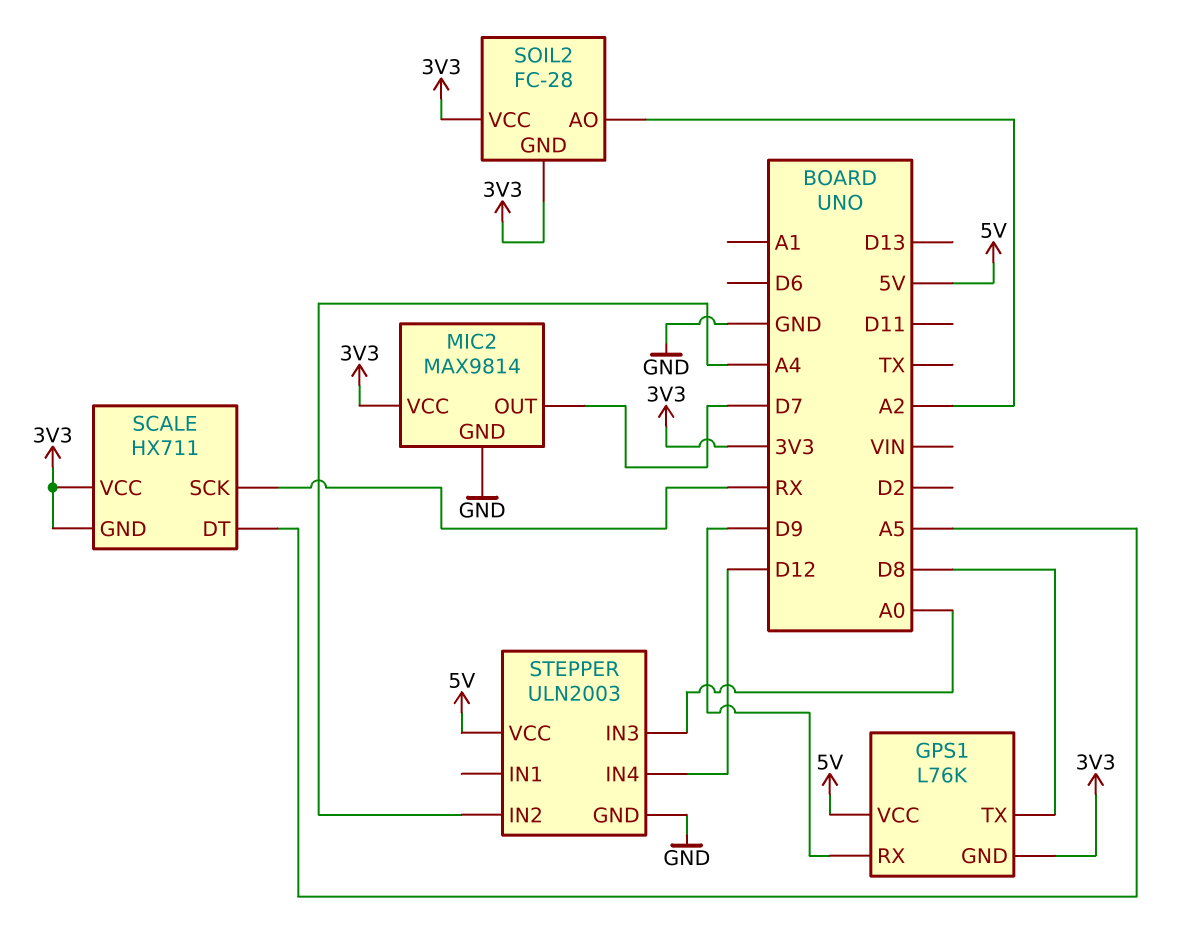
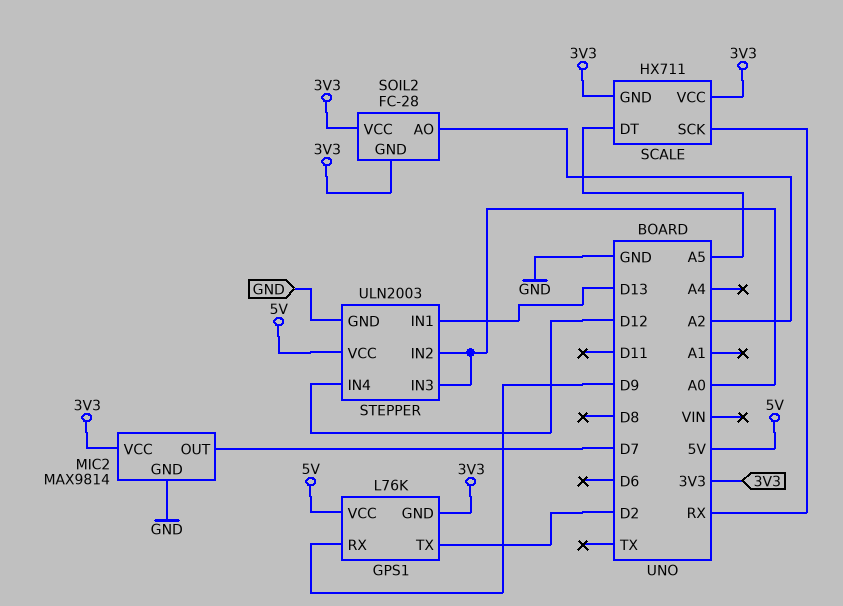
GPS1 pin TX: D8 -> D2
STEPPER pin IN1: none -> D13
STEPPER pin IN2: A4 -> A0

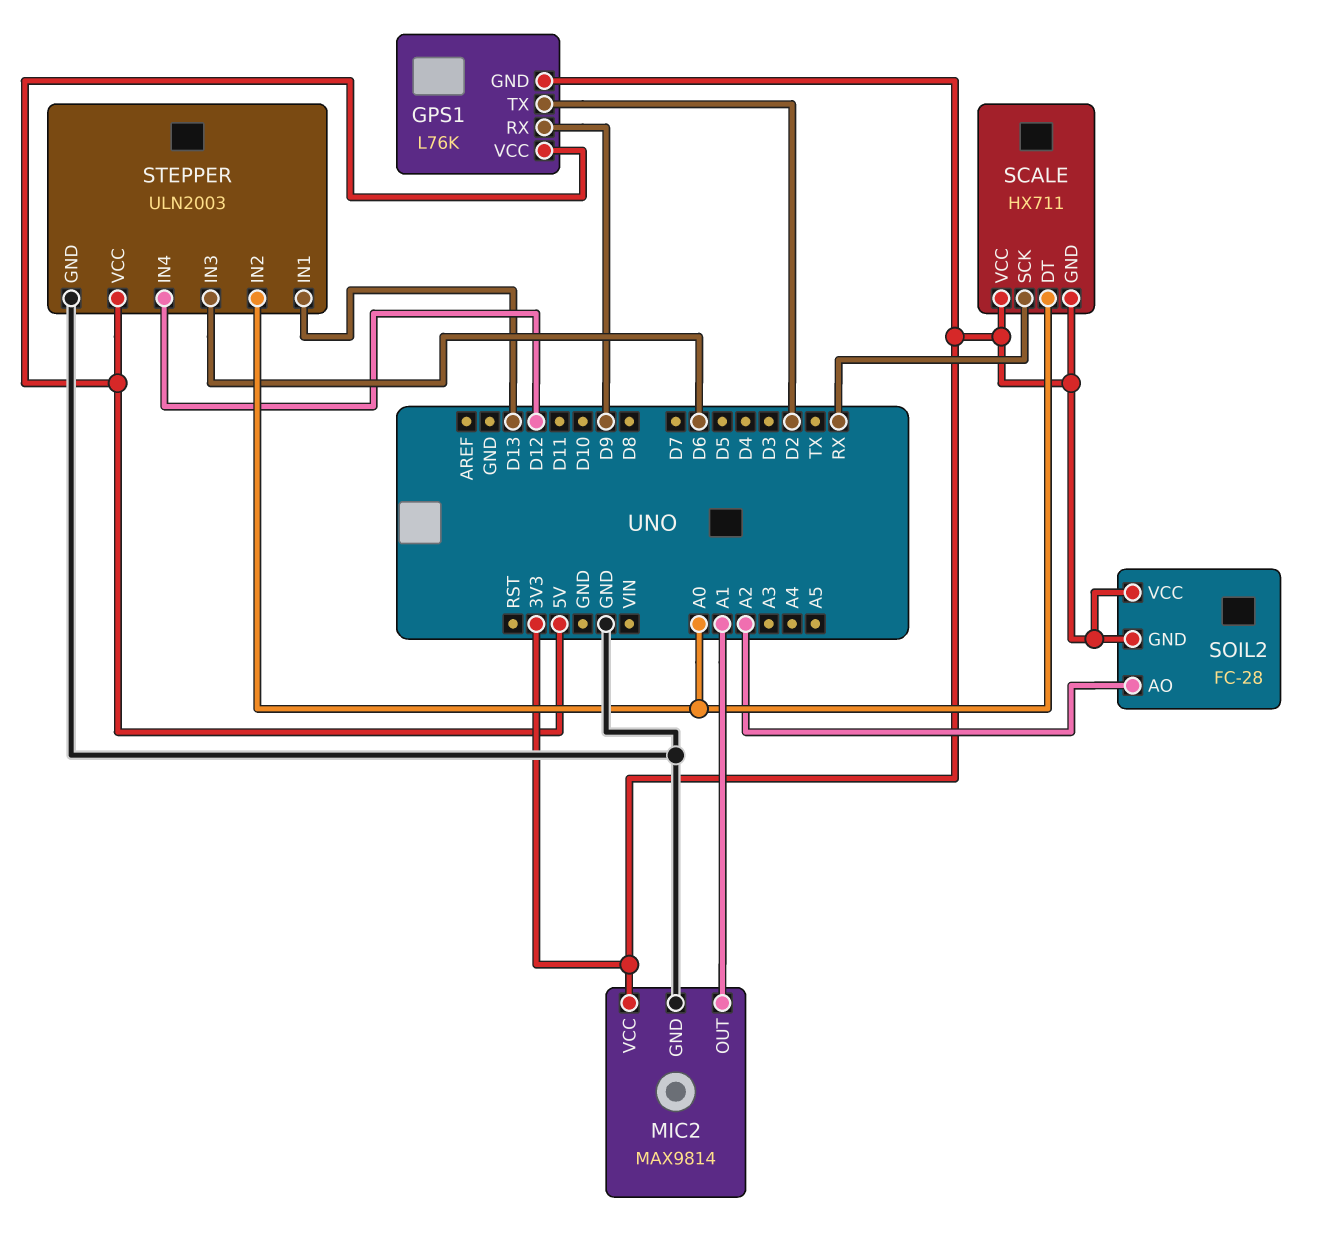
MIC2 pin OUT: D7 -> A1
SCALE pin DT: A5 -> A0
STEPPER pin IN3: A0 -> D6

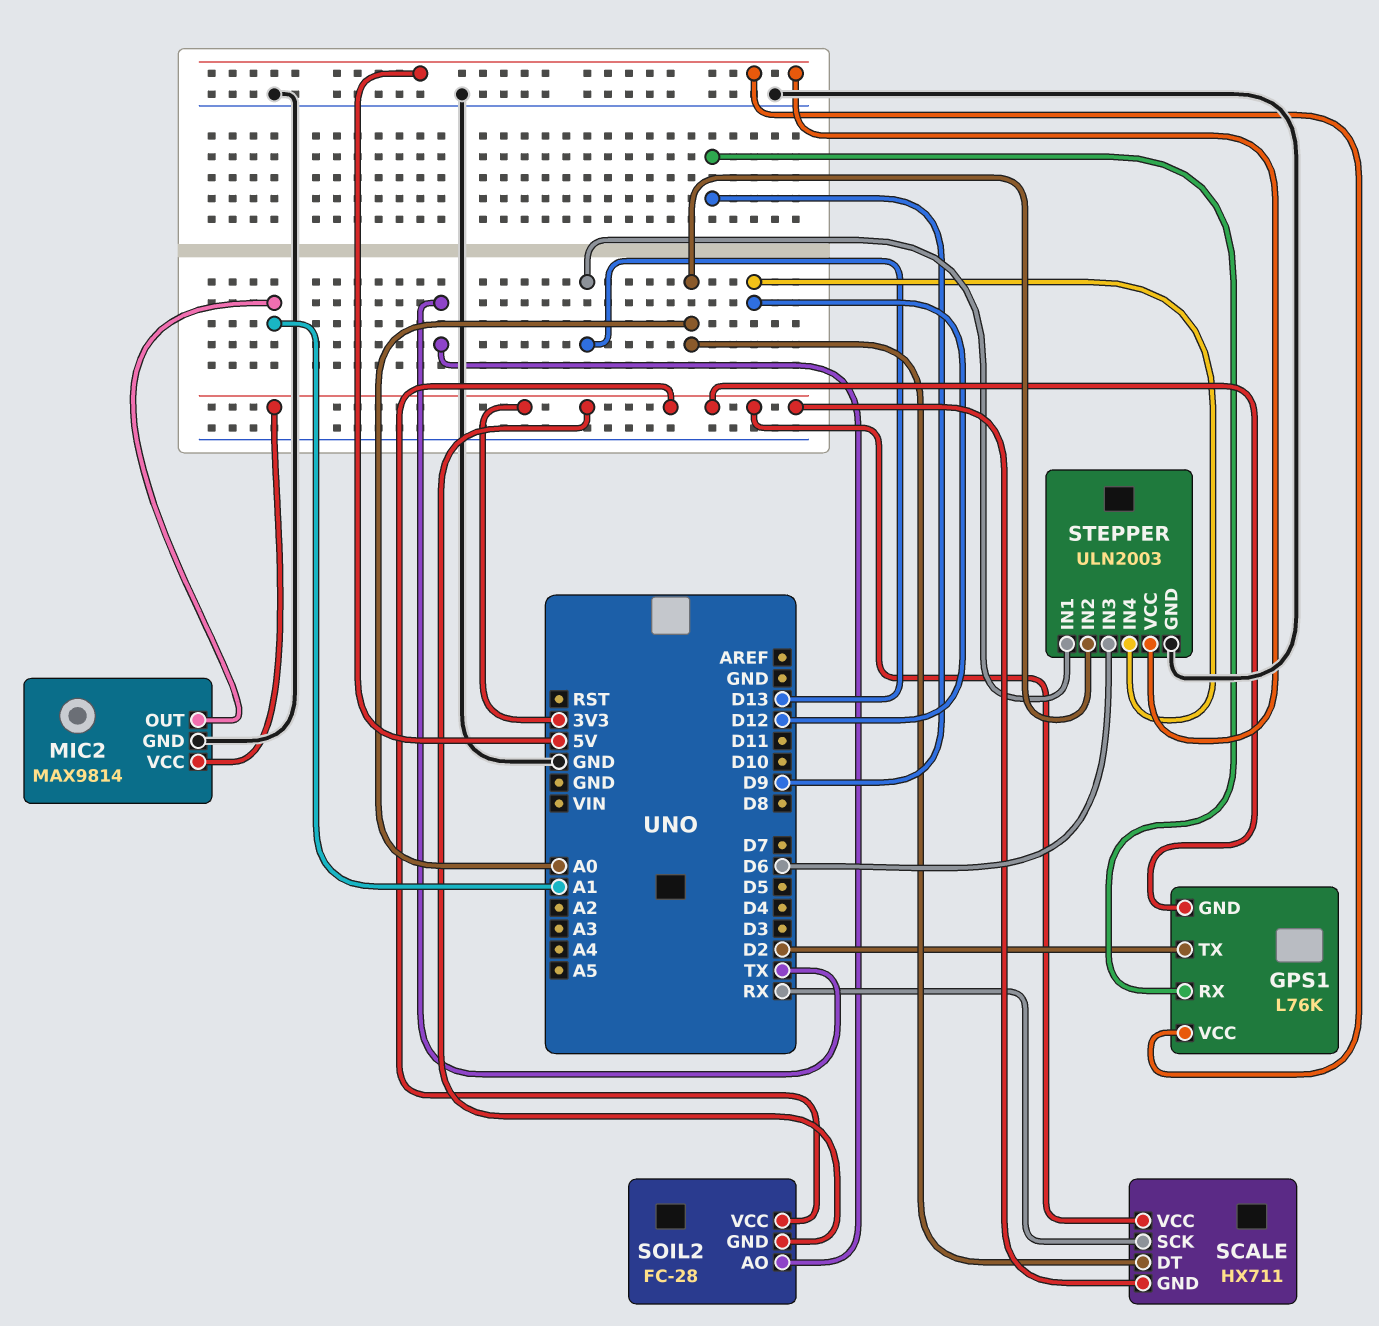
SOIL2 pin AO: A2 -> TX

